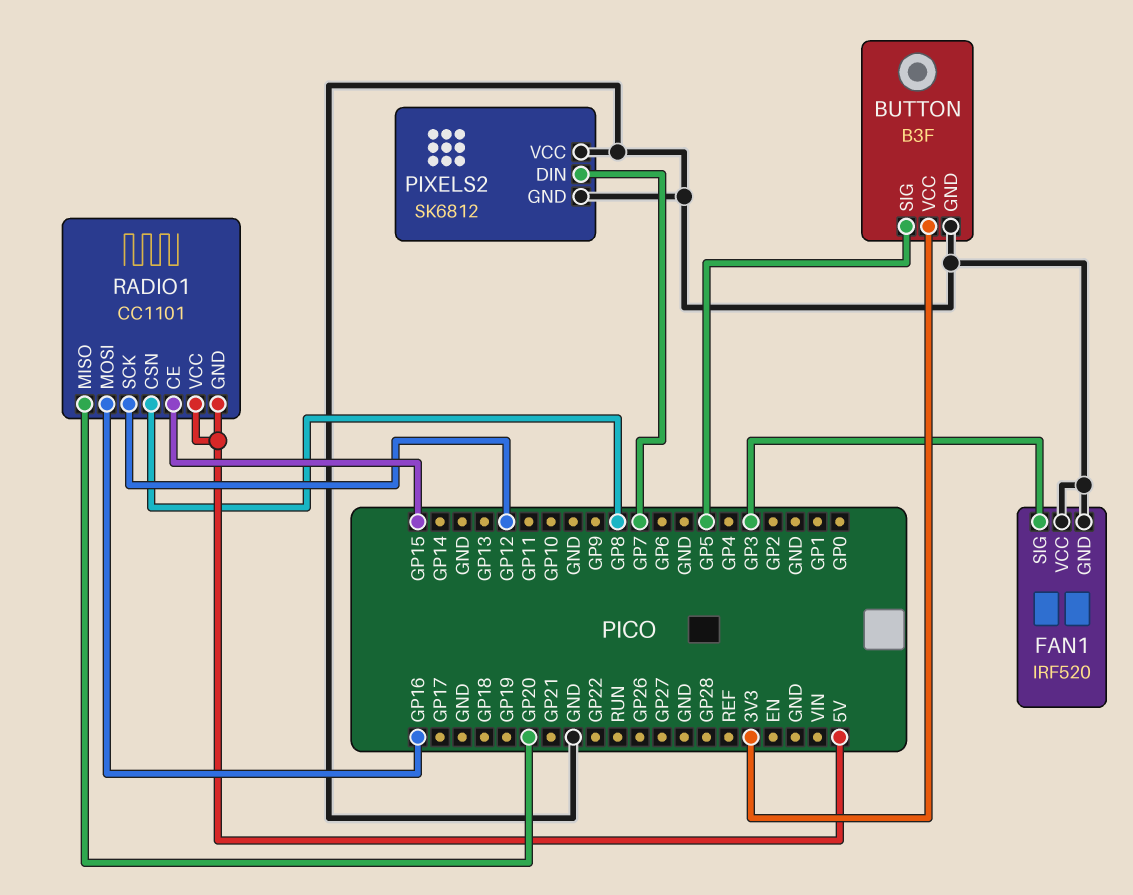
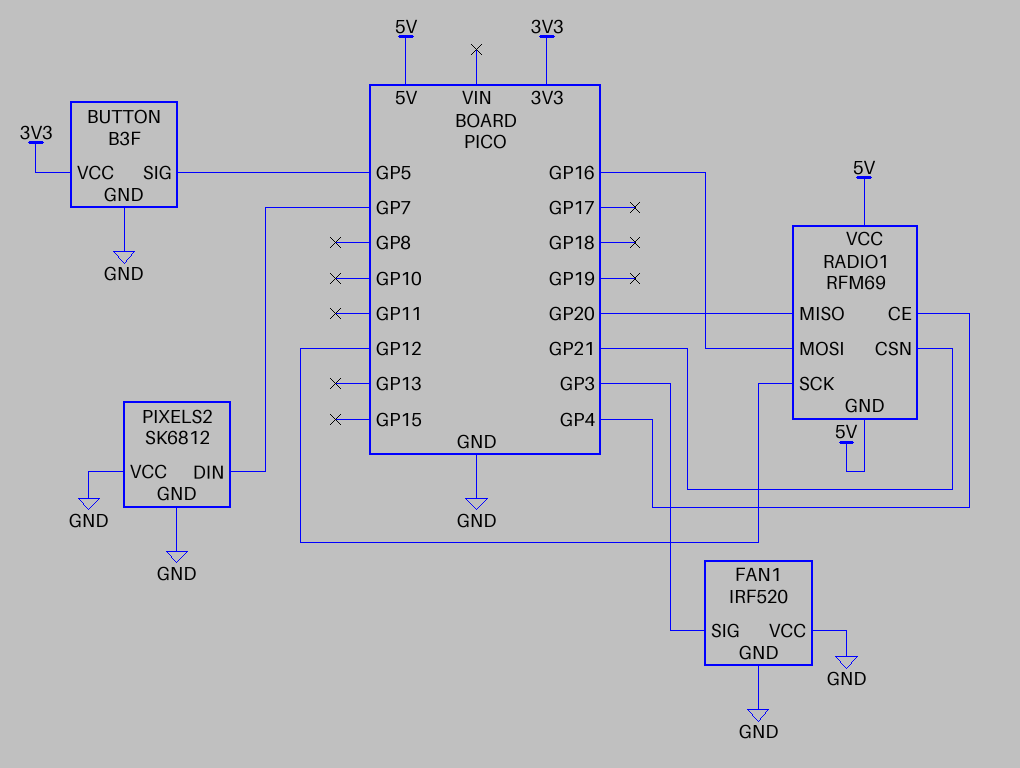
RADIO1: CC1101 -> RFM69
RADIO1 pin CE: GP15 -> GP4
RADIO1 pin CSN: GP8 -> GP21

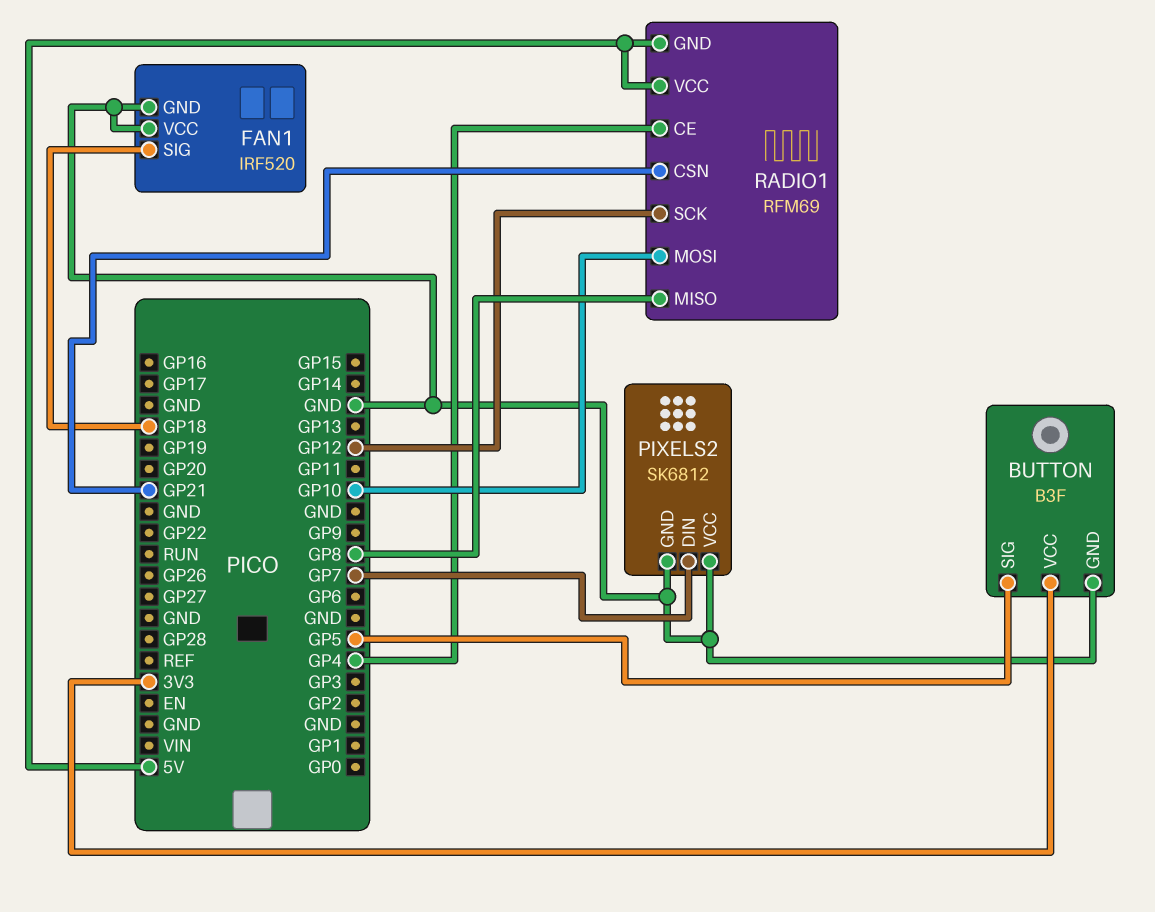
FAN1 pin SIG: GP3 -> GP18
RADIO1 pin MISO: GP20 -> GP8
RADIO1 pin MOSI: GP16 -> GP10

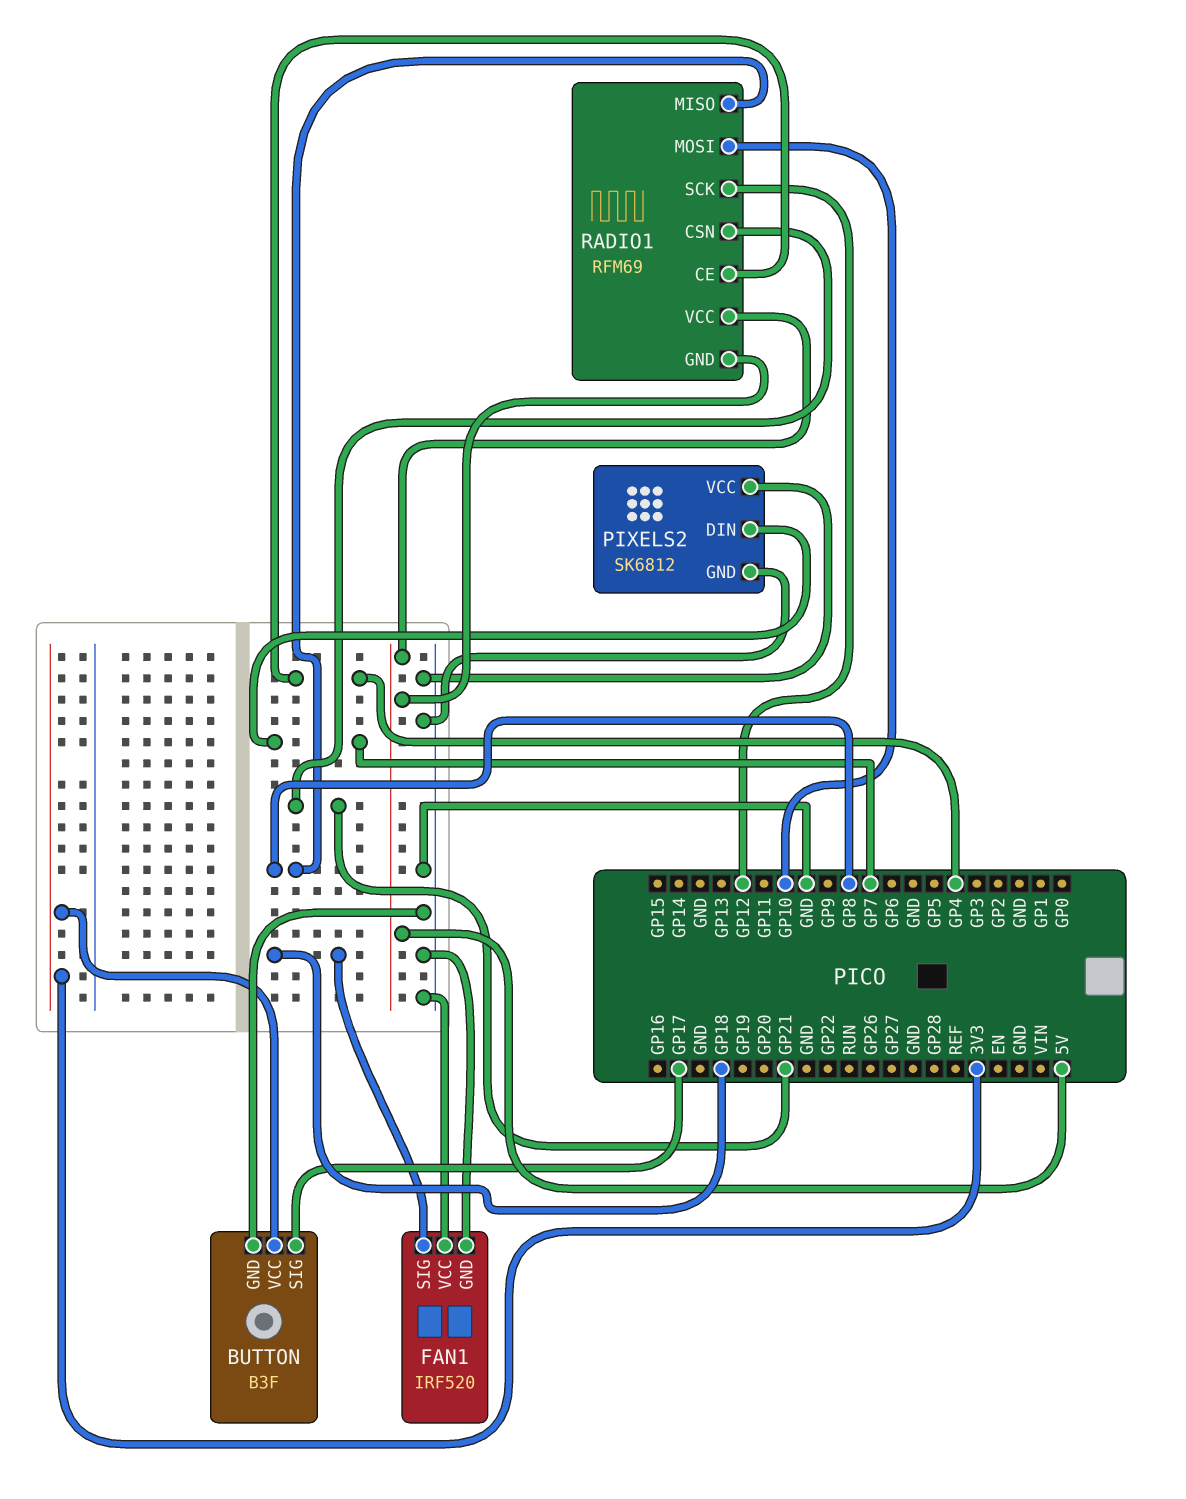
BUTTON pin SIG: GP5 -> GP17

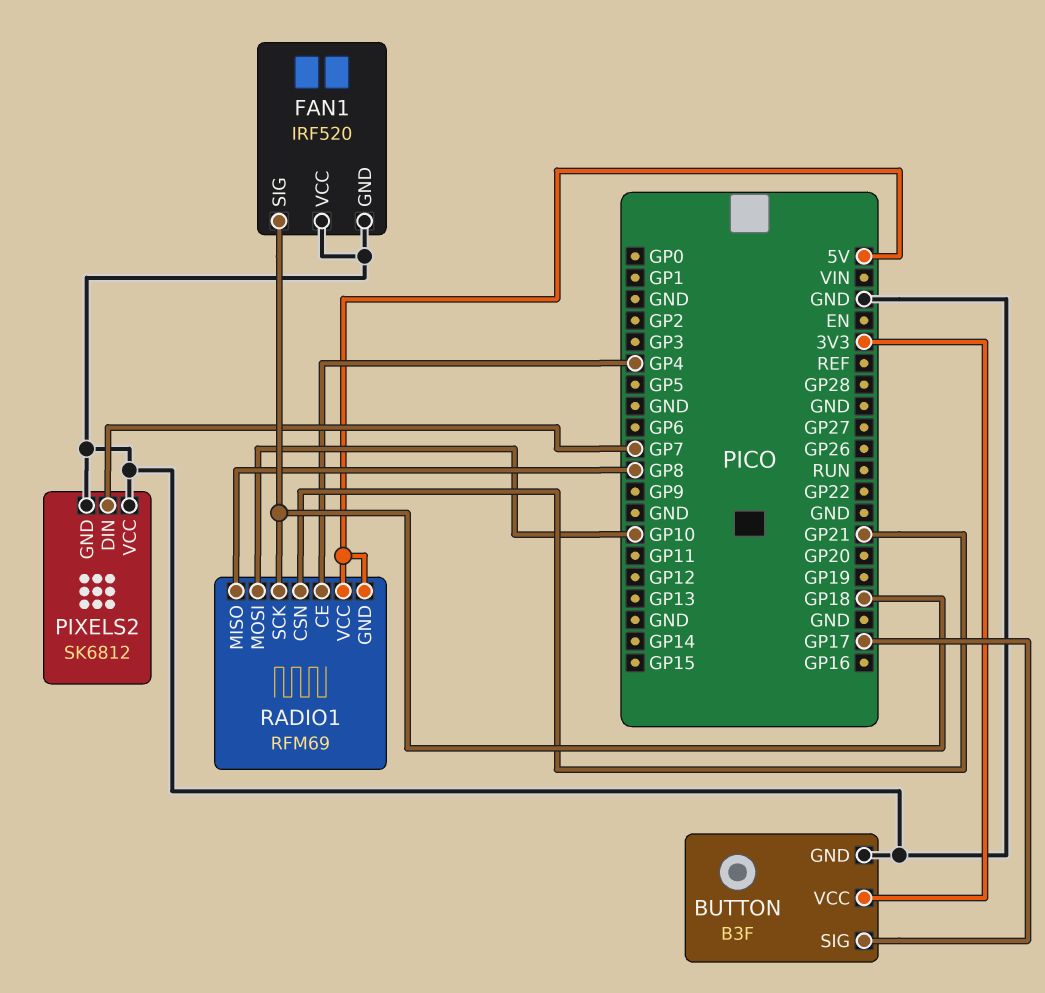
RADIO1 pin SCK: GP12 -> GP18

